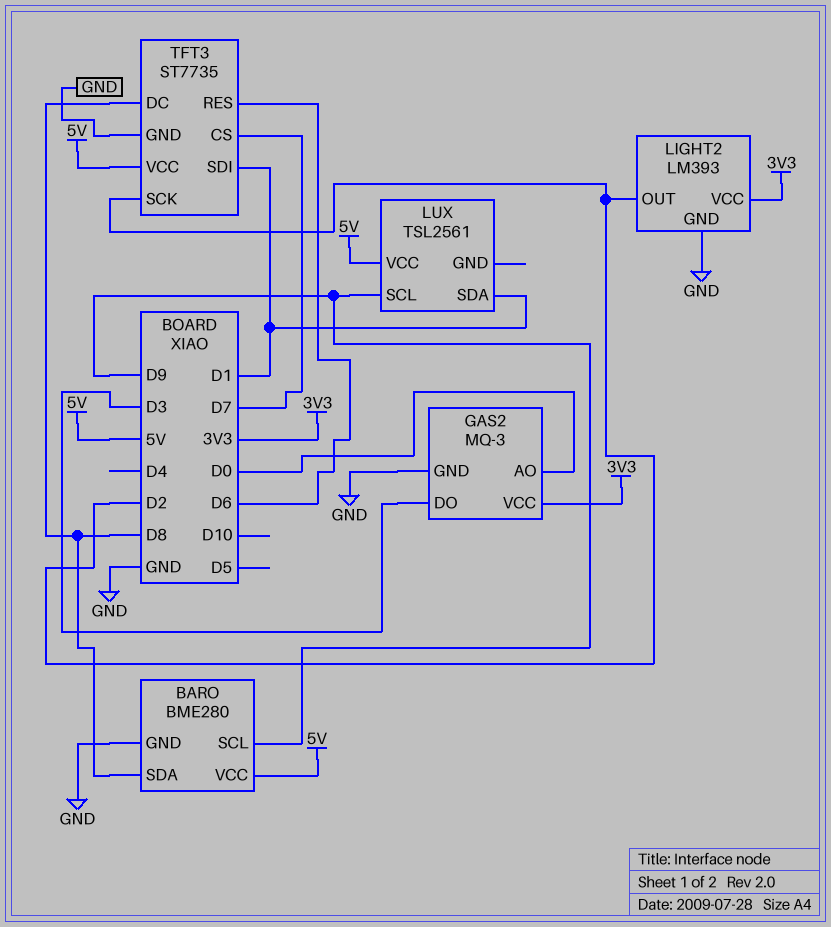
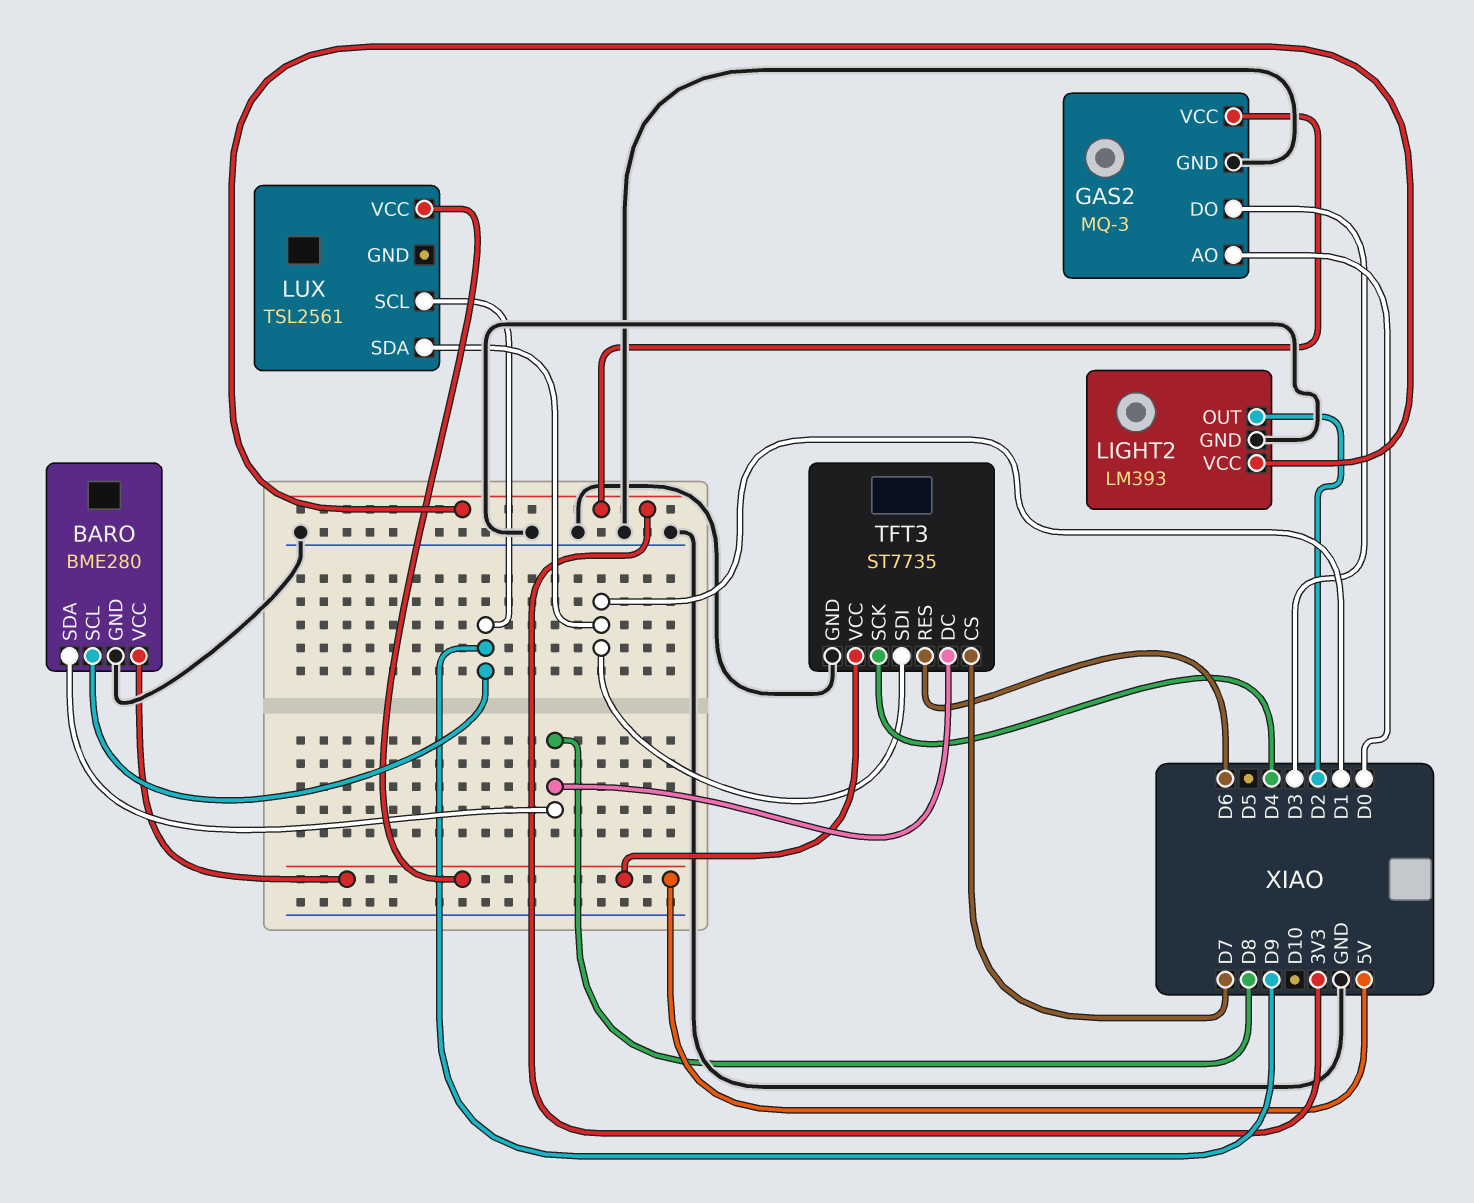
TFT3 pin SCK: D2 -> D4

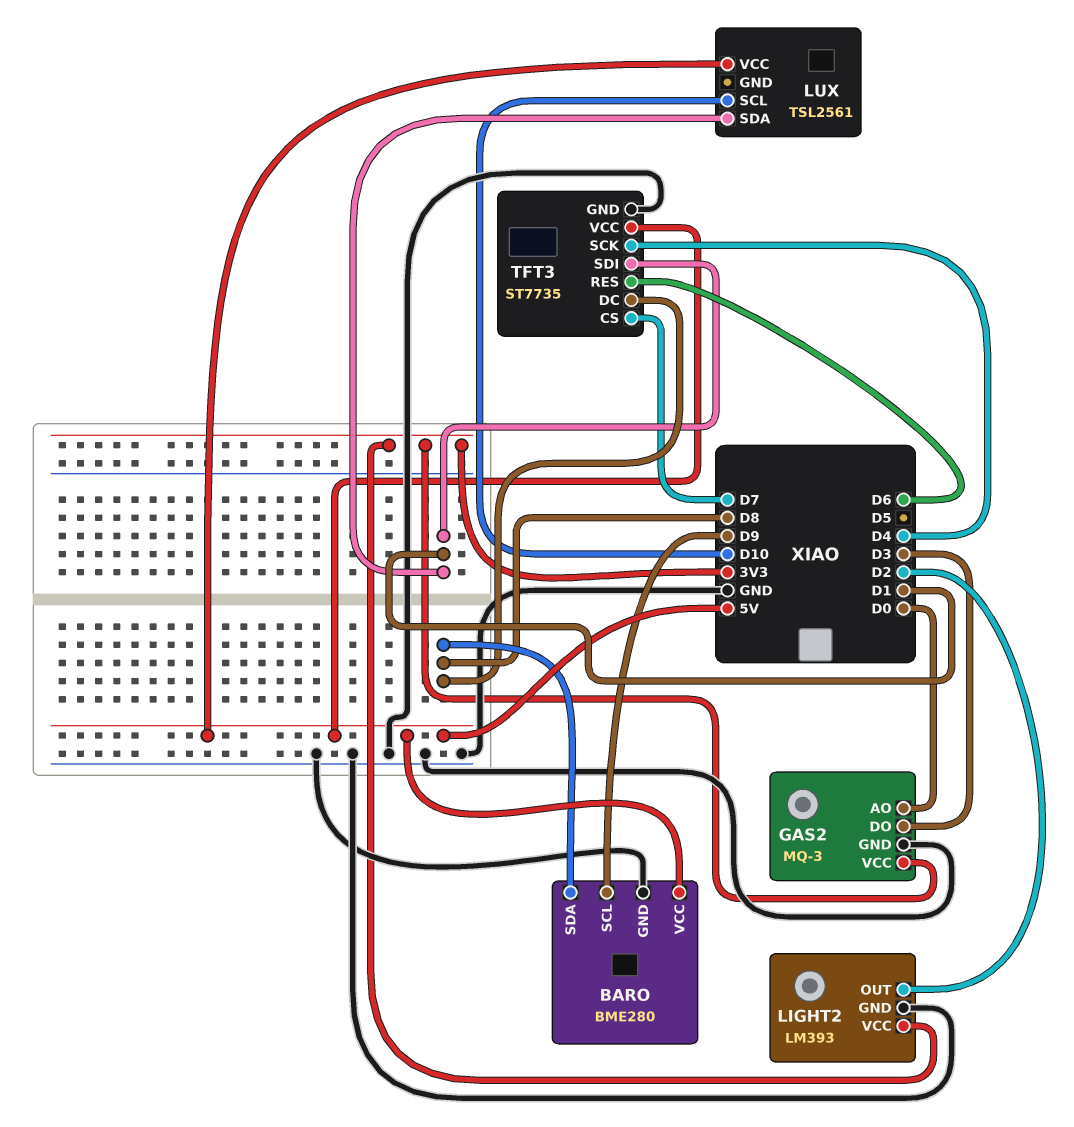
LUX pin SCL: D9 -> D10

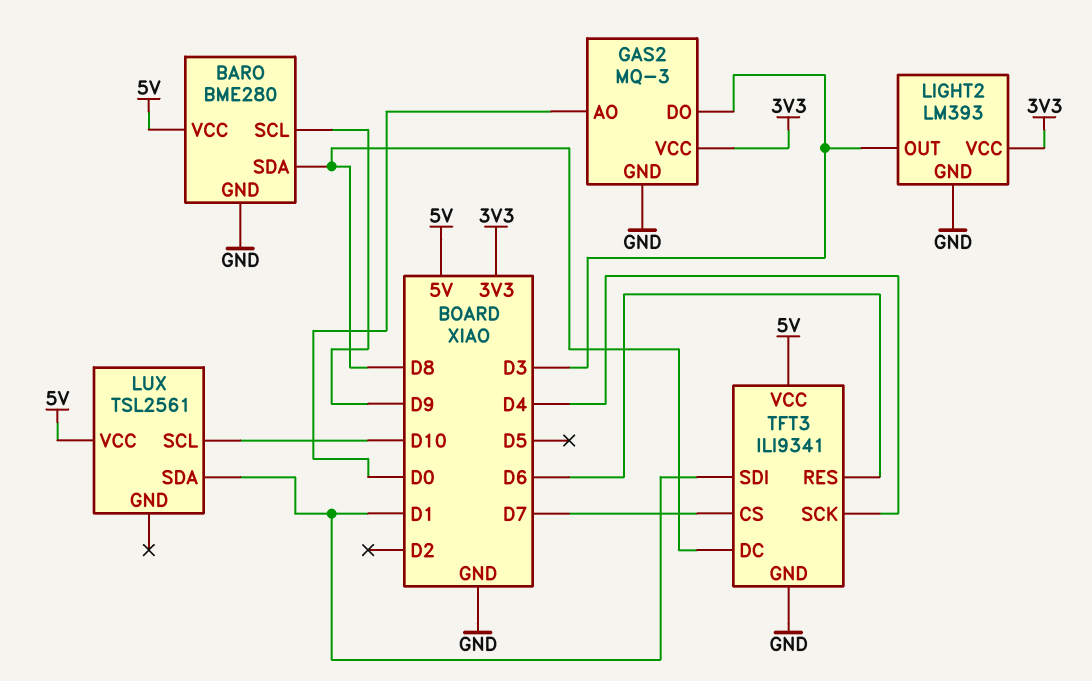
LIGHT2 pin OUT: D2 -> D3
TFT3: ST7735 -> ILI9341

